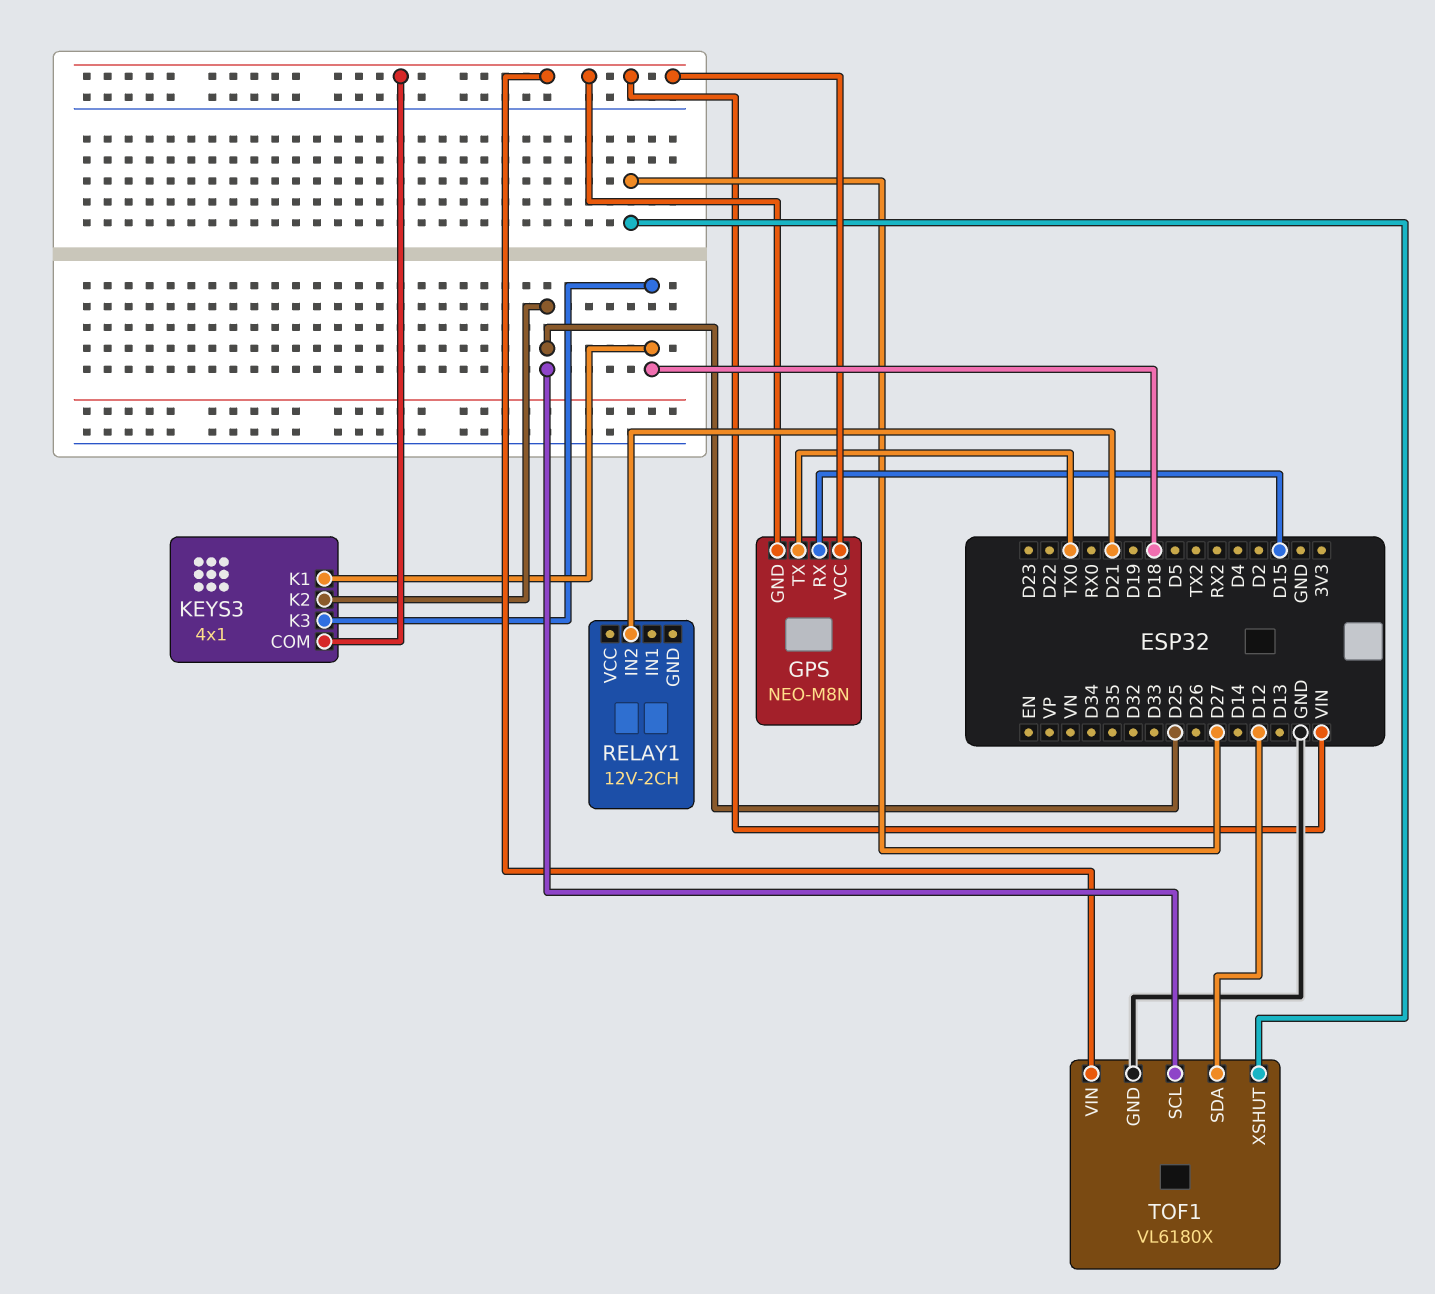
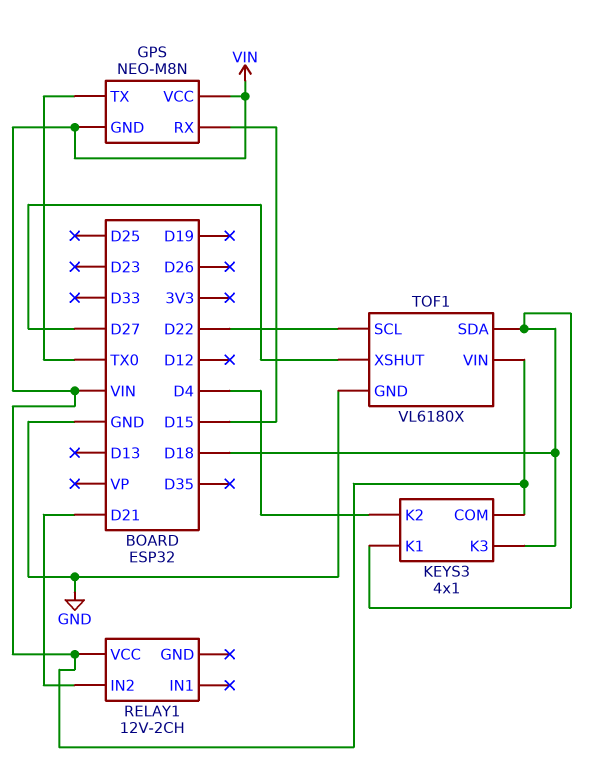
KEYS3 pin K2: D25 -> D4
RELAY1 pin VCC: none -> VIN
TOF1 pin SCL: D25 -> D22
TOF1 pin SDA: D12 -> D18

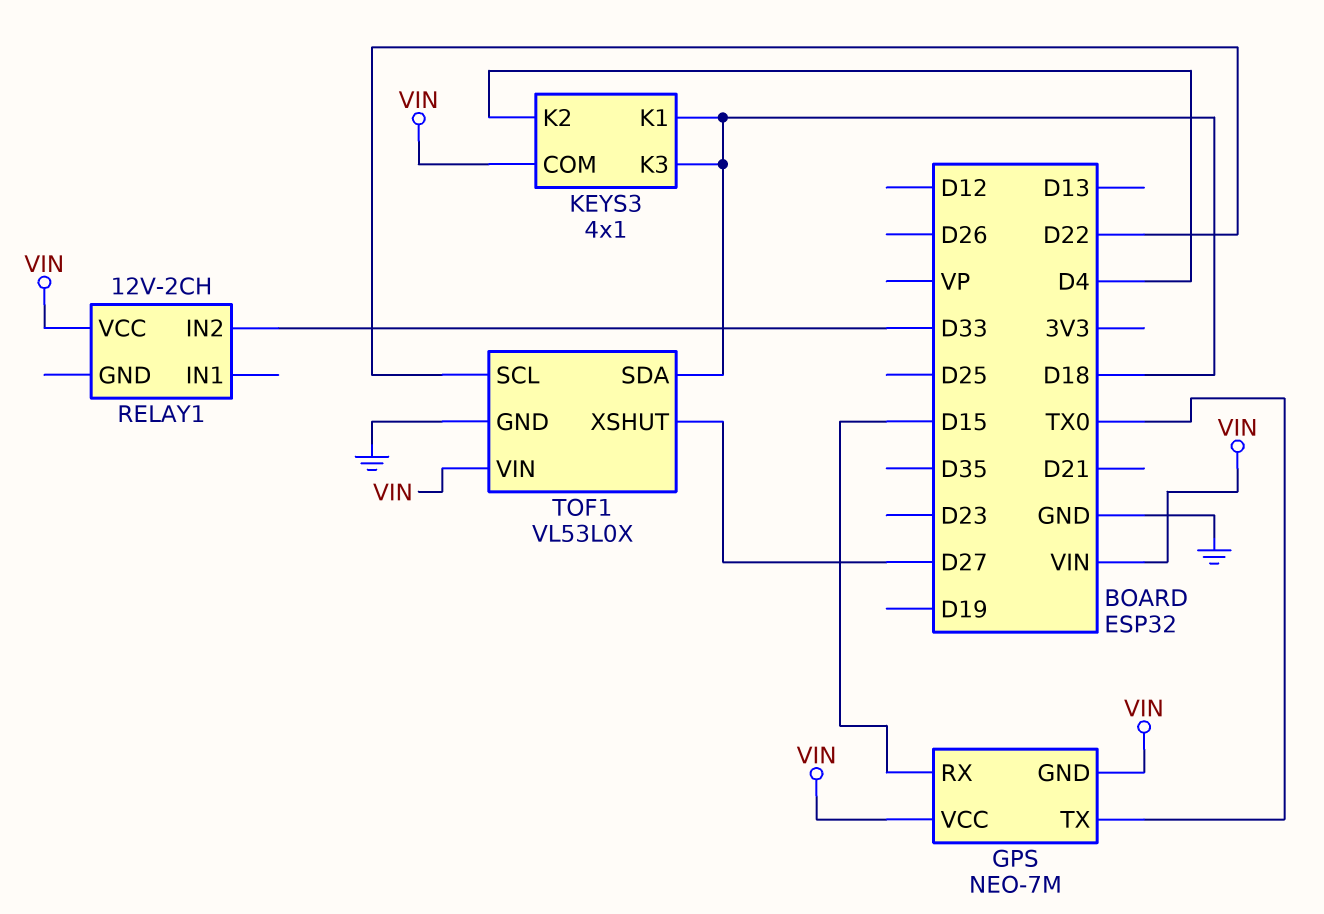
GPS: NEO-M8N -> NEO-7M
RELAY1 pin IN2: D21 -> D33
TOF1: VL6180X -> VL53L0X

